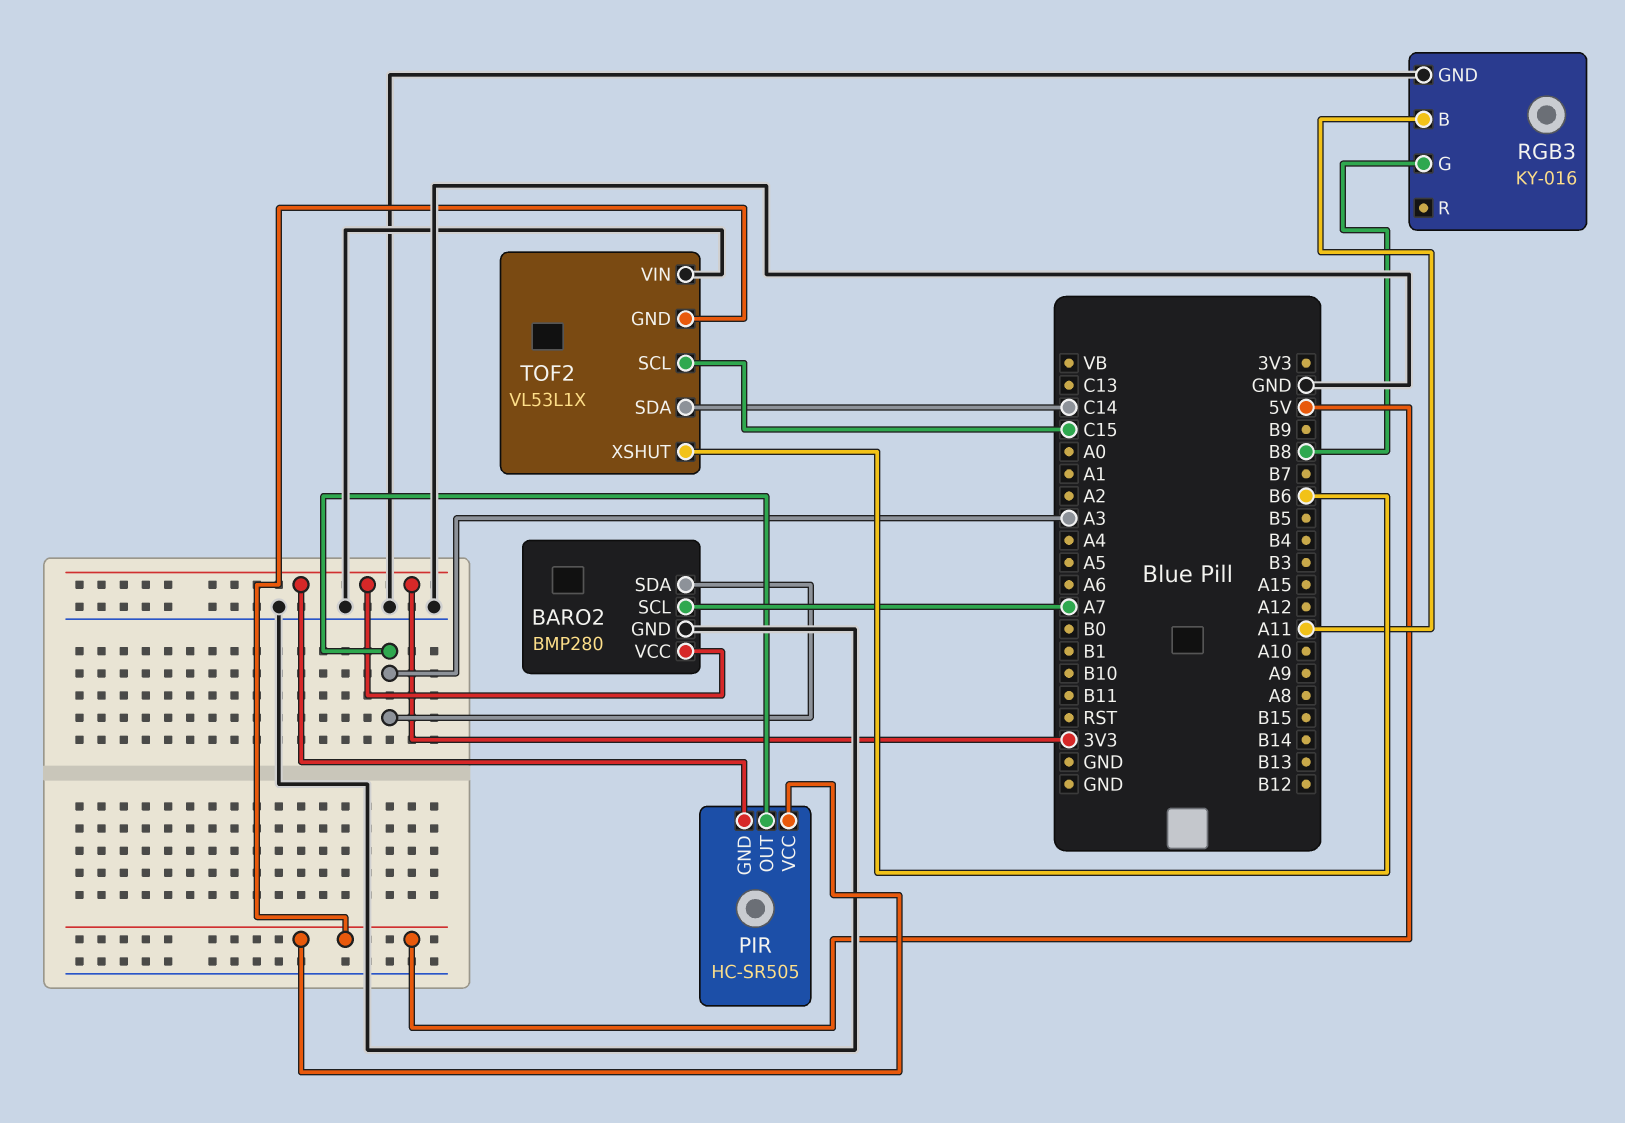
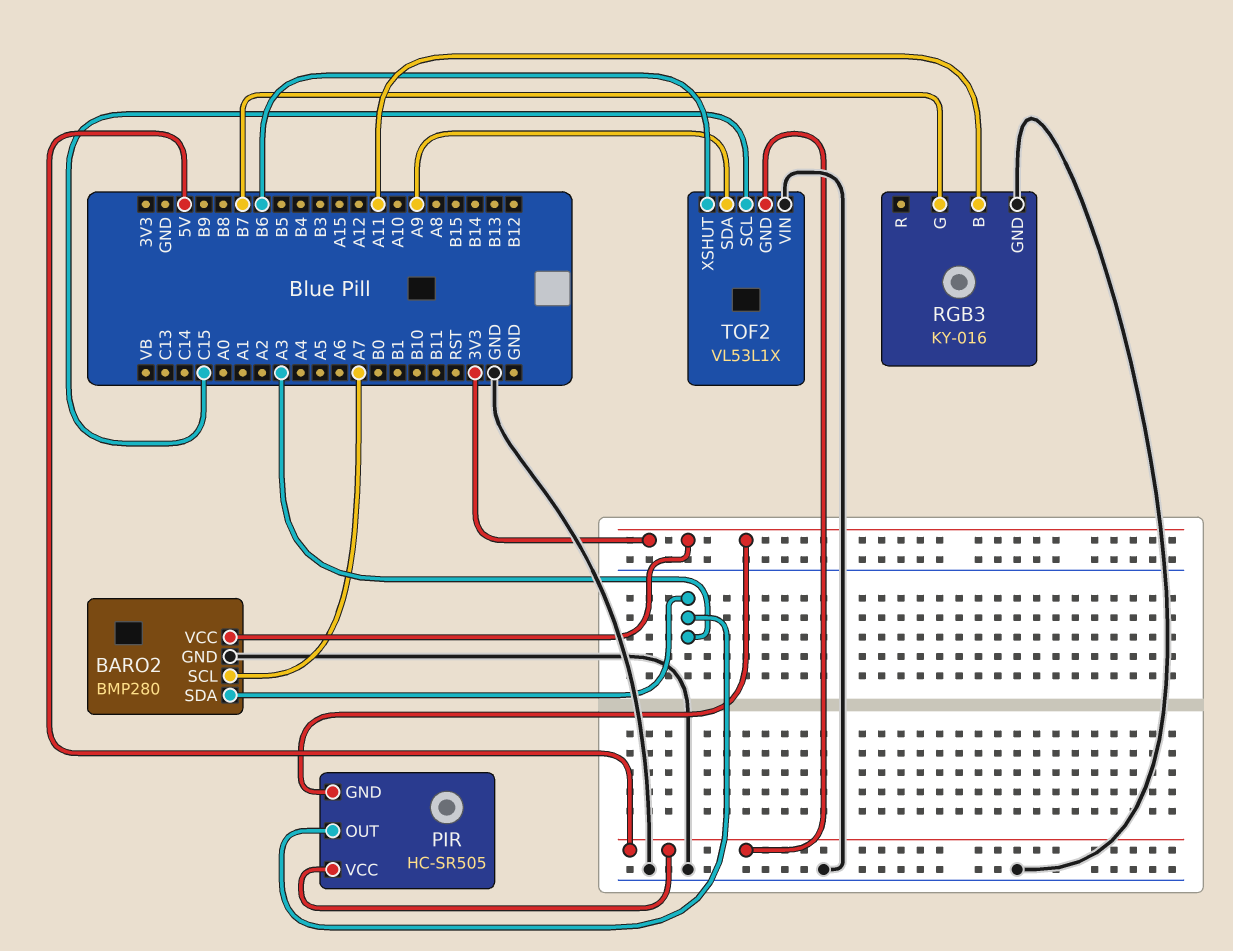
RGB3 pin G: B8 -> B7
TOF2 pin SDA: C14 -> A9

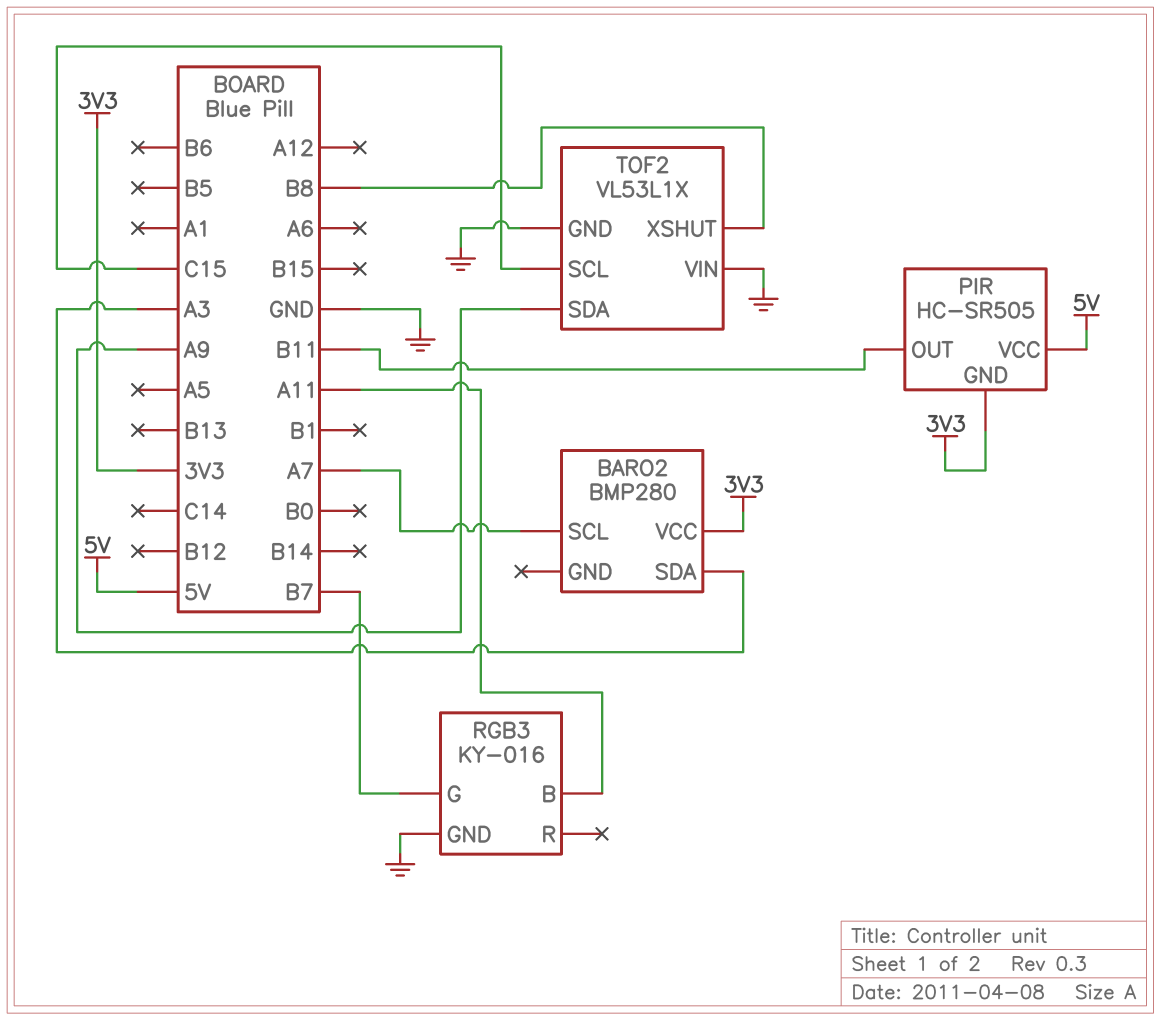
BARO2 pin GND: GND -> none
PIR pin OUT: A3 -> B11
TOF2 pin GND: 5V -> GND
TOF2 pin XSHUT: B6 -> B8

